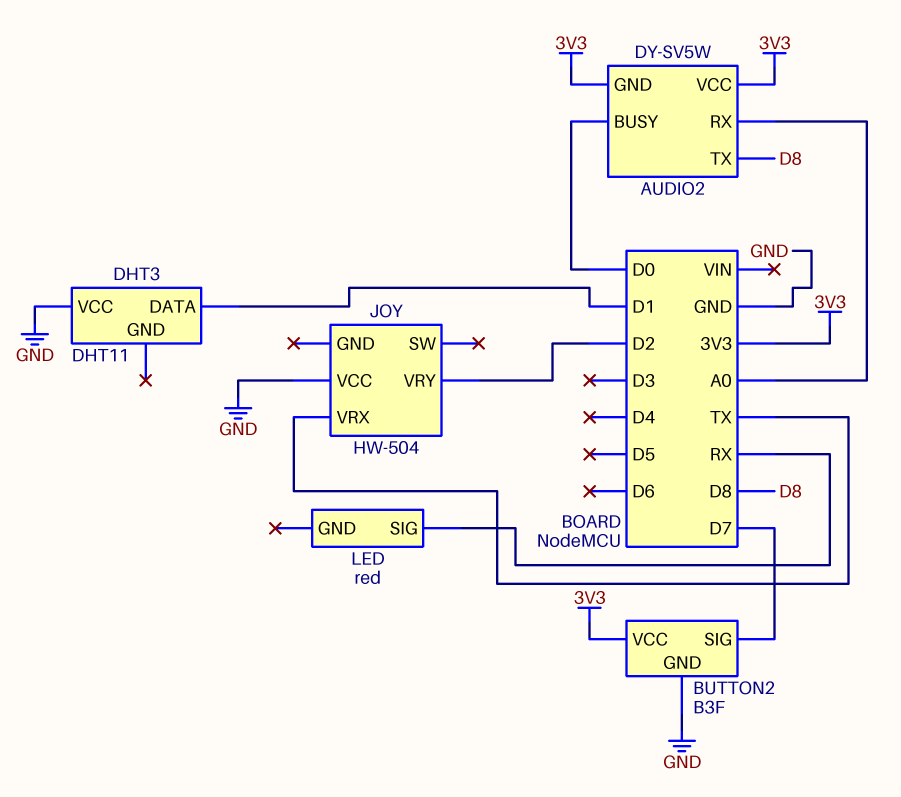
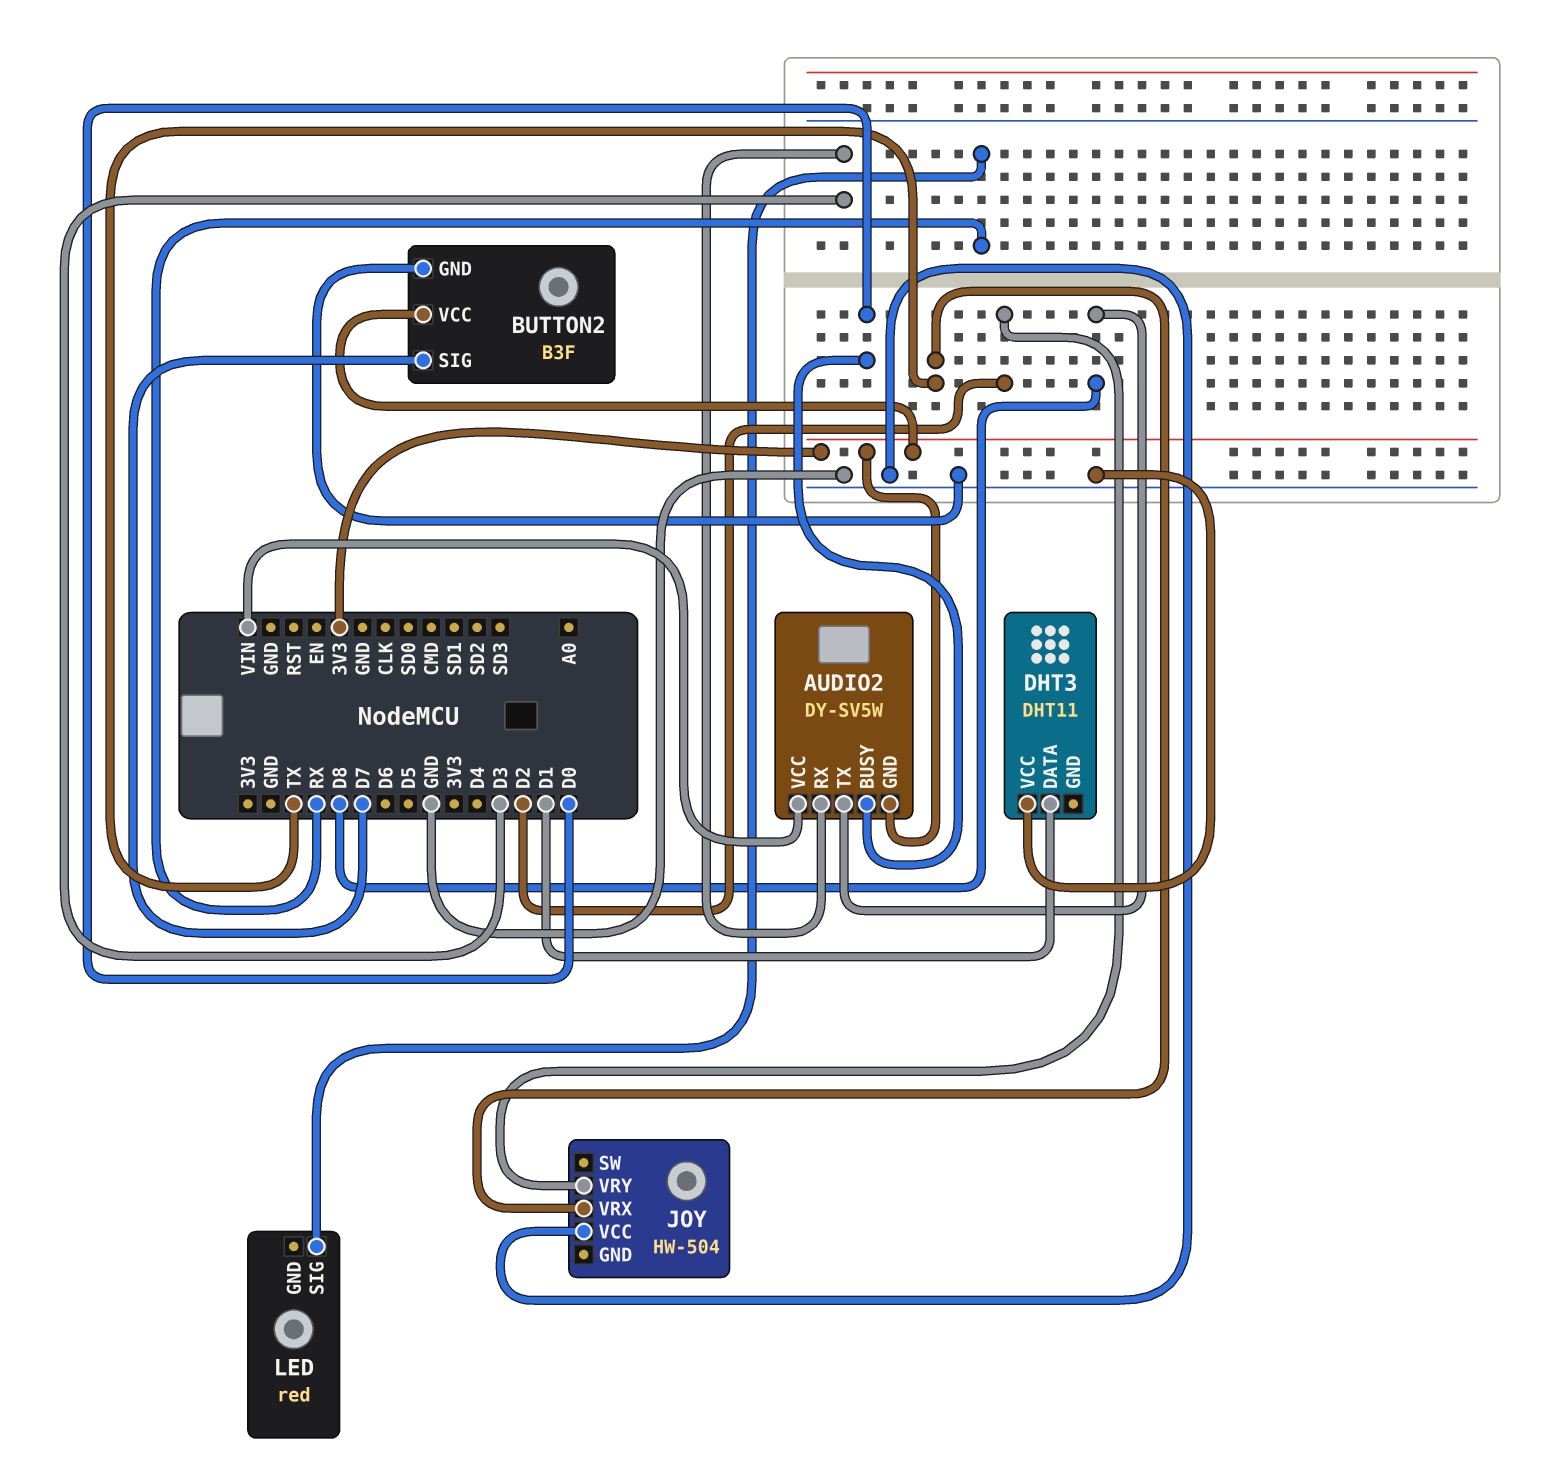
AUDIO2 pin RX: A0 -> D3
AUDIO2 pin VCC: 3V3 -> VIN

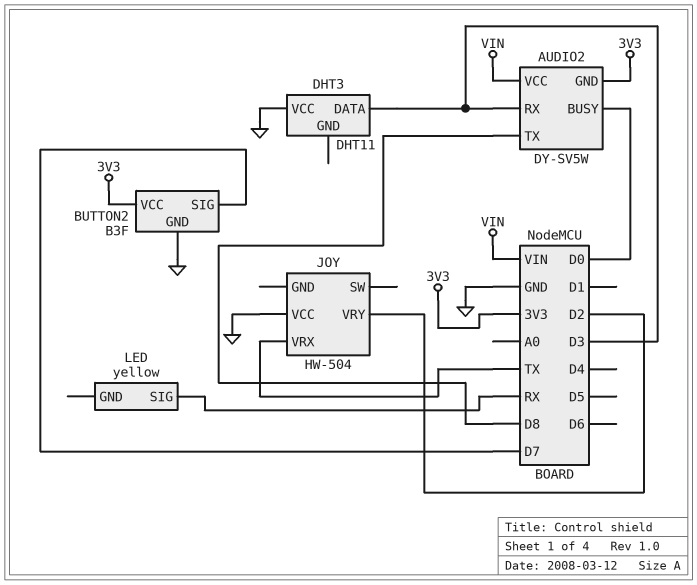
DHT3 pin DATA: D1 -> D3
LED: red -> yellow

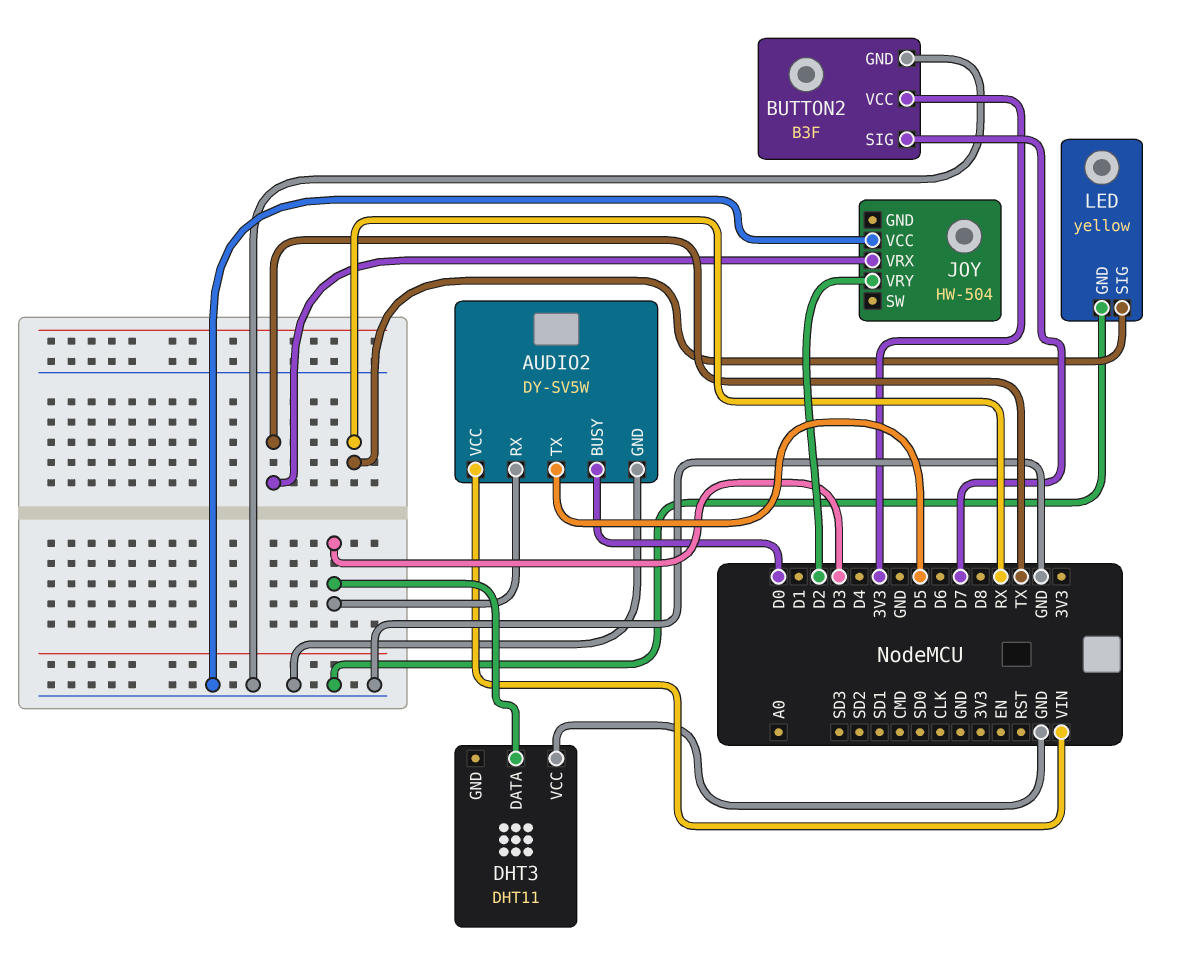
AUDIO2 pin GND: 3V3 -> GND
AUDIO2 pin TX: D8 -> D5
LED pin GND: none -> GND

